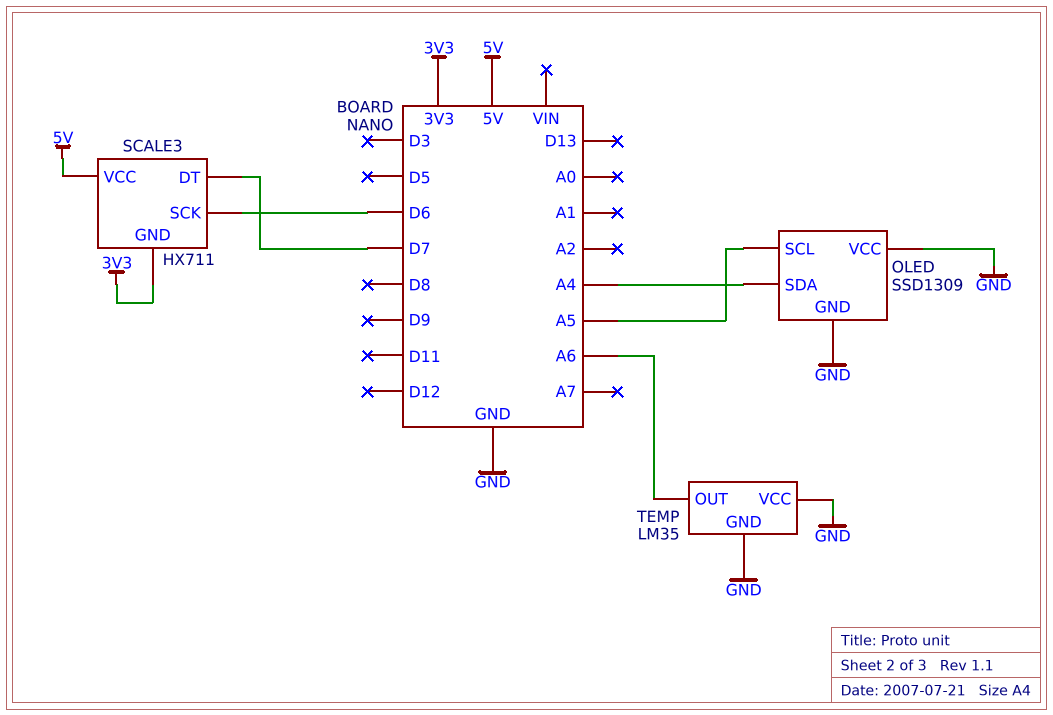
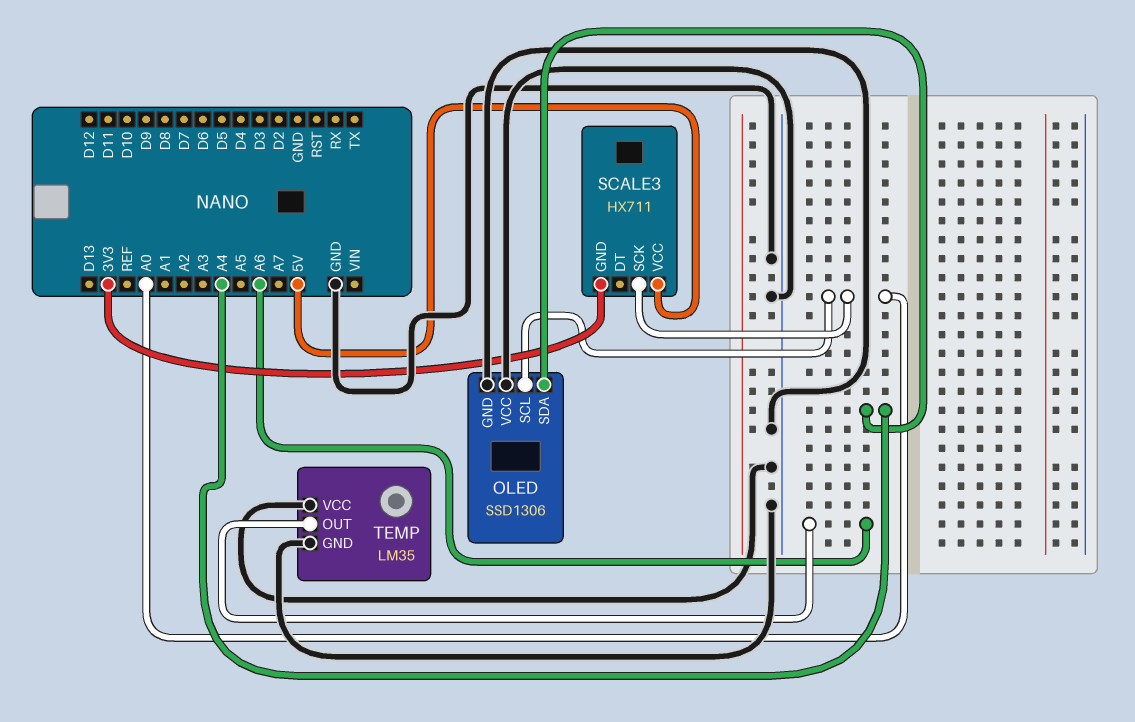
OLED: SSD1309 -> SSD1306
OLED pin SCL: A5 -> A0
SCALE3 pin DT: D7 -> none
SCALE3 pin SCK: D6 -> A0

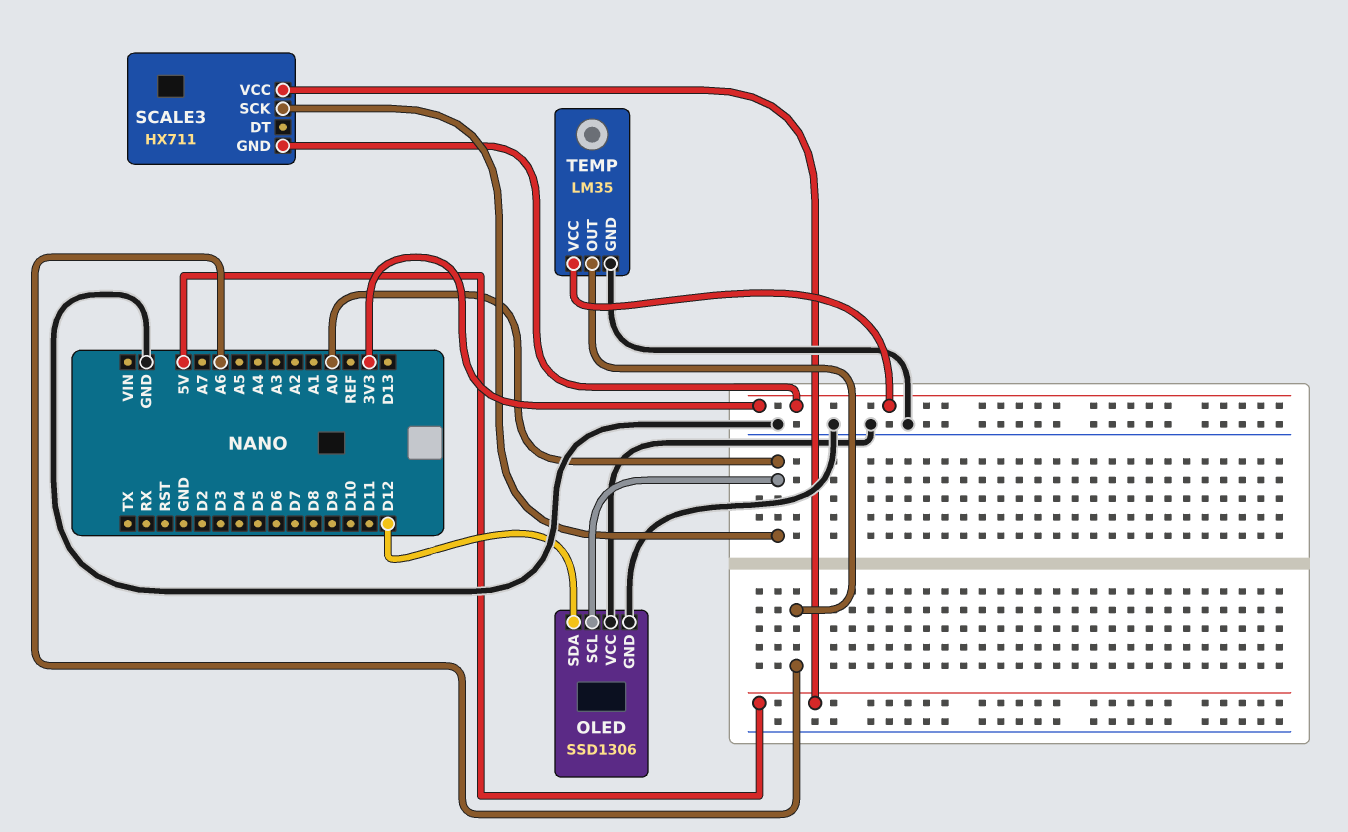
OLED pin SDA: A4 -> D12
TEMP pin VCC: GND -> 3V3

